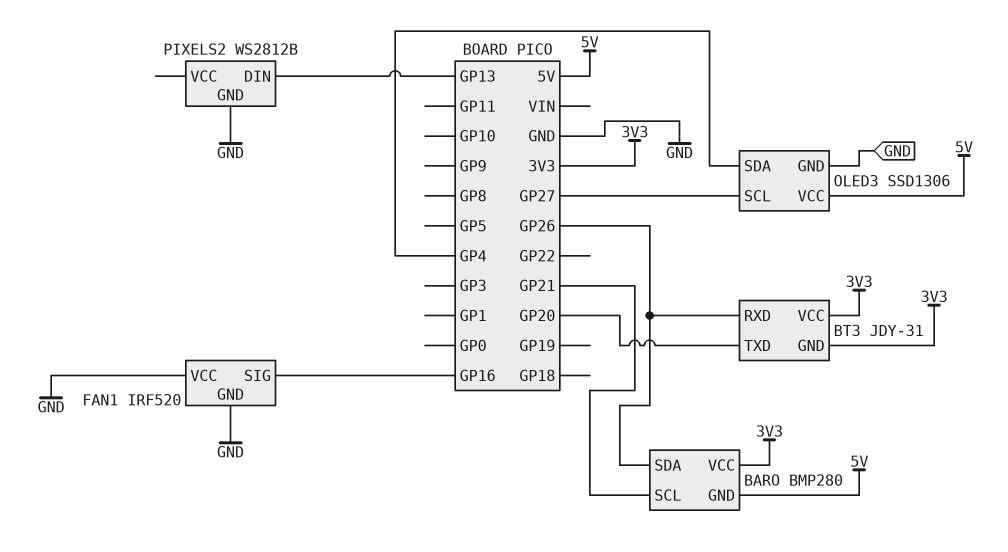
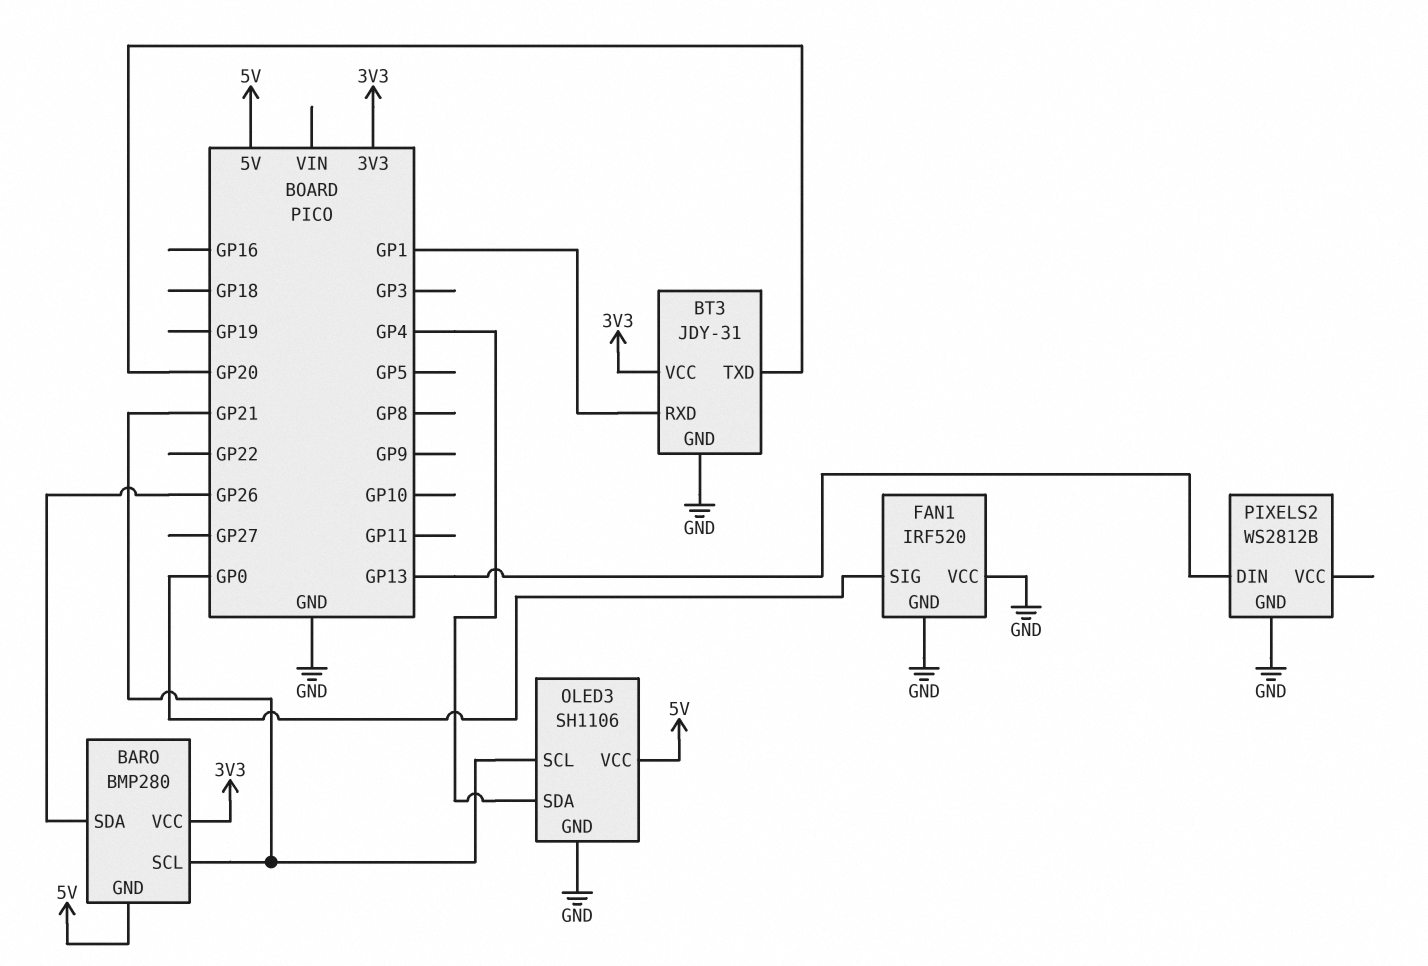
BT3 pin GND: 3V3 -> GND
BT3 pin RXD: GP26 -> GP1
FAN1 pin SIG: GP16 -> GP0
OLED3: SSD1306 -> SH1106
OLED3 pin SCL: GP27 -> GP21

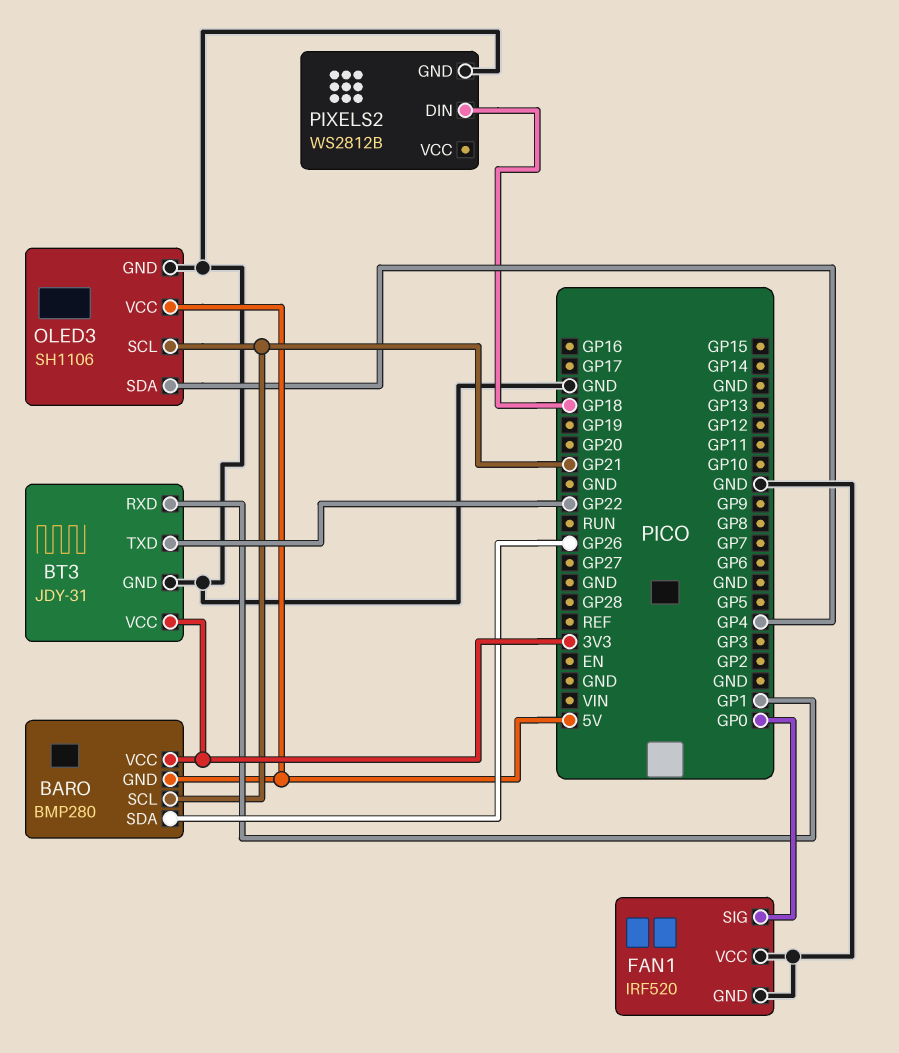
BT3 pin TXD: GP20 -> GP22
PIXELS2 pin DIN: GP13 -> GP18

